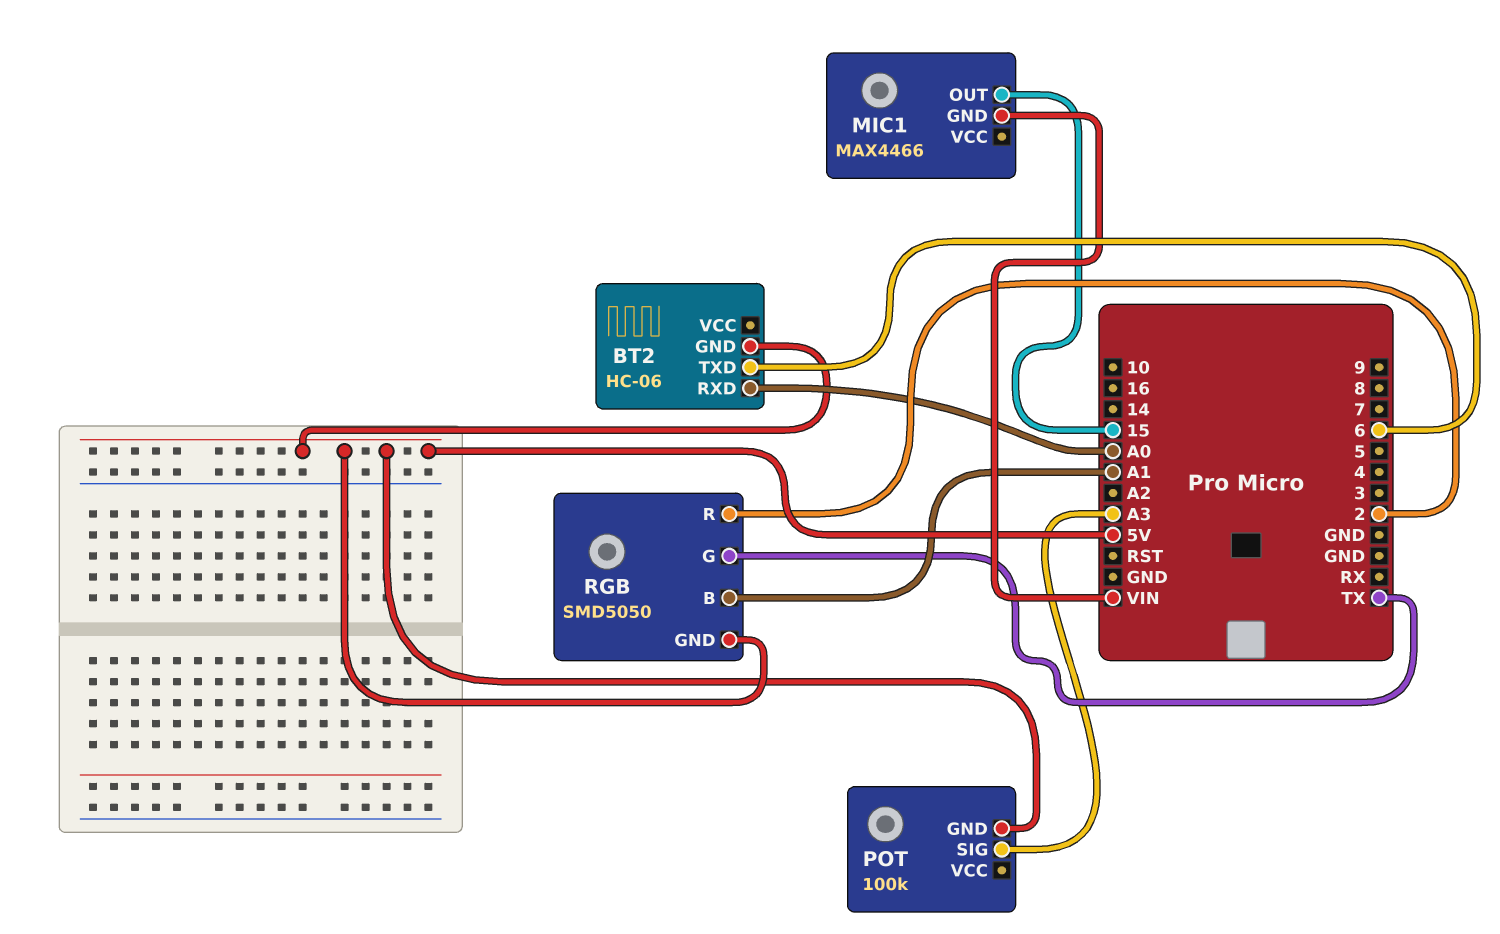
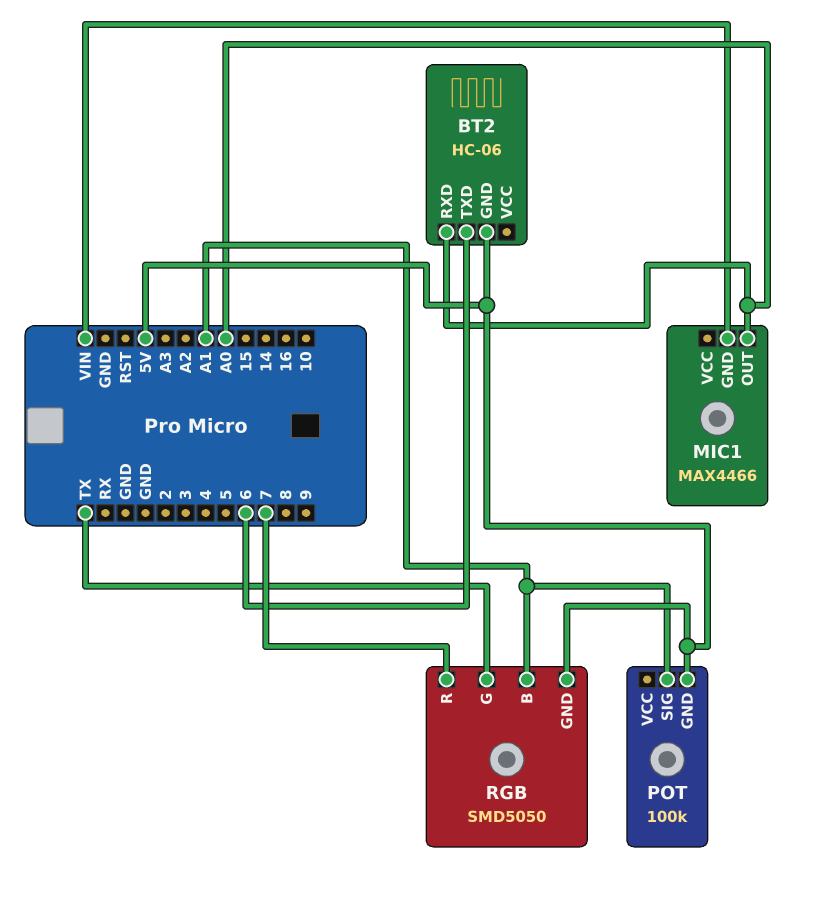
MIC1 pin OUT: 15 -> A0
POT pin SIG: A3 -> A1
RGB pin R: 2 -> 7

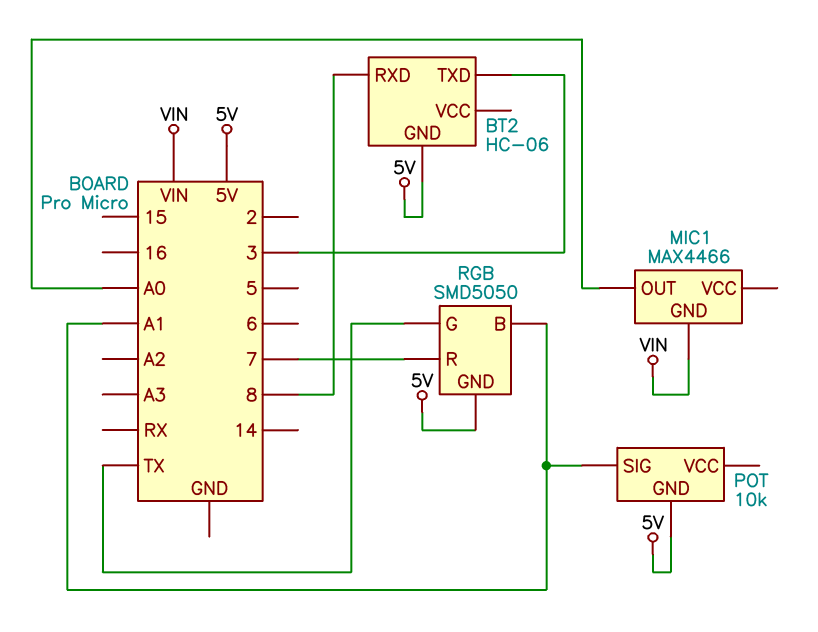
BT2 pin RXD: A0 -> 8
BT2 pin TXD: 6 -> 3
POT: 100k -> 10k

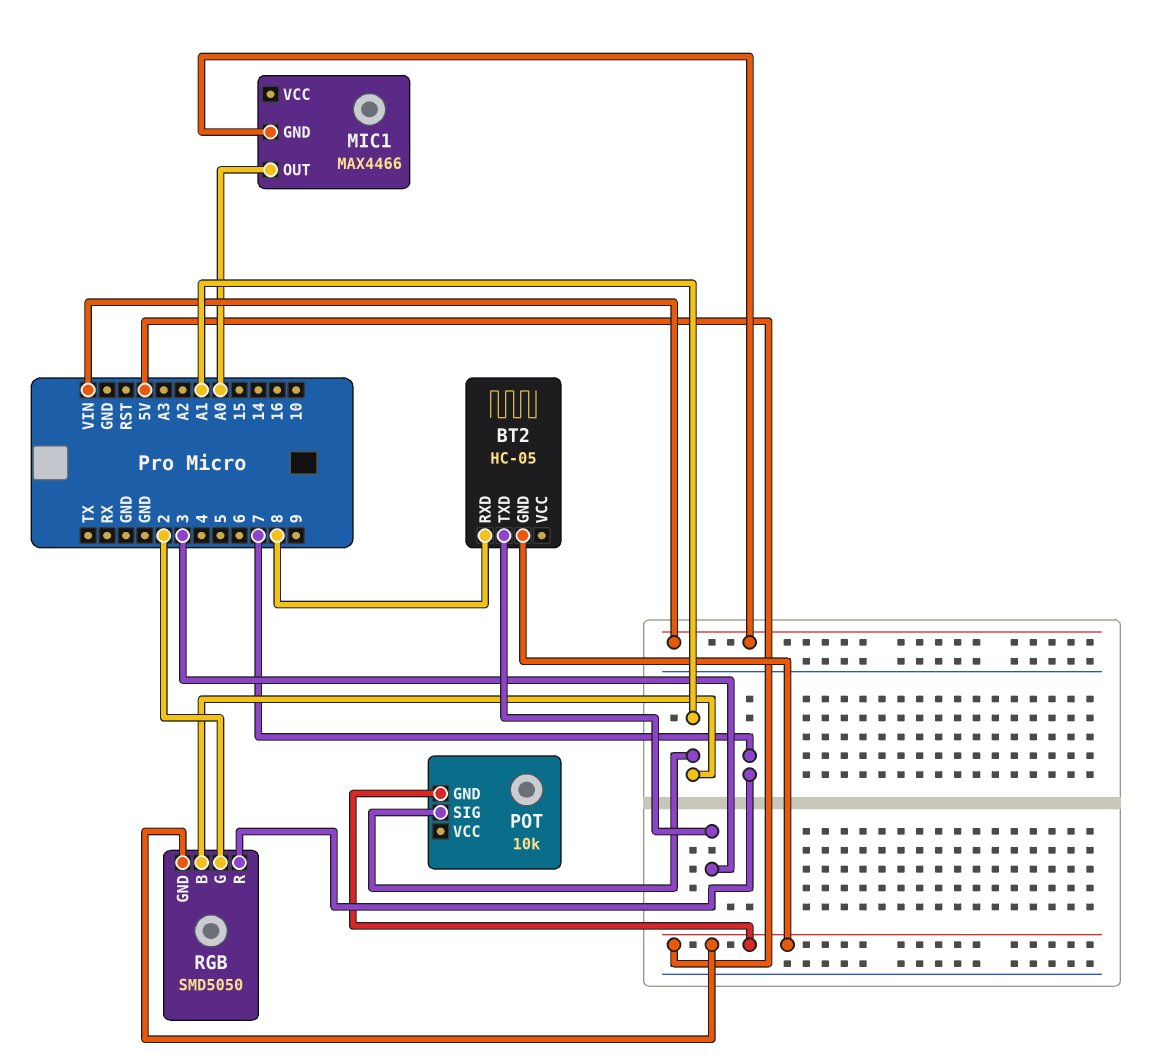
BT2: HC-06 -> HC-05
RGB pin G: TX -> 2

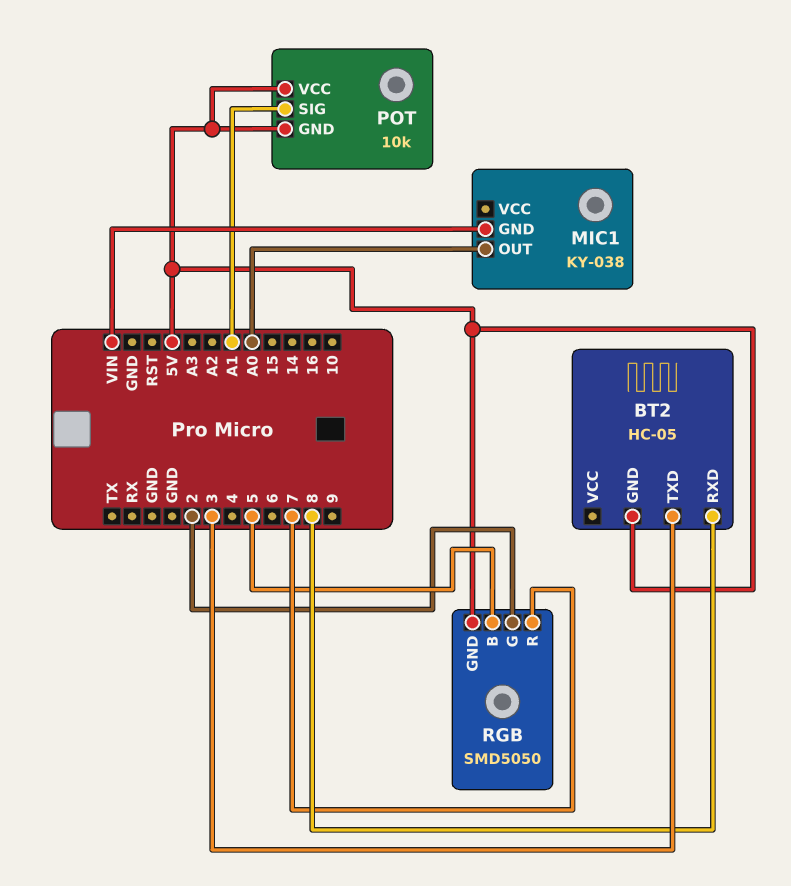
MIC1: MAX4466 -> KY-038
POT pin VCC: none -> 5V
RGB pin B: A1 -> 5

